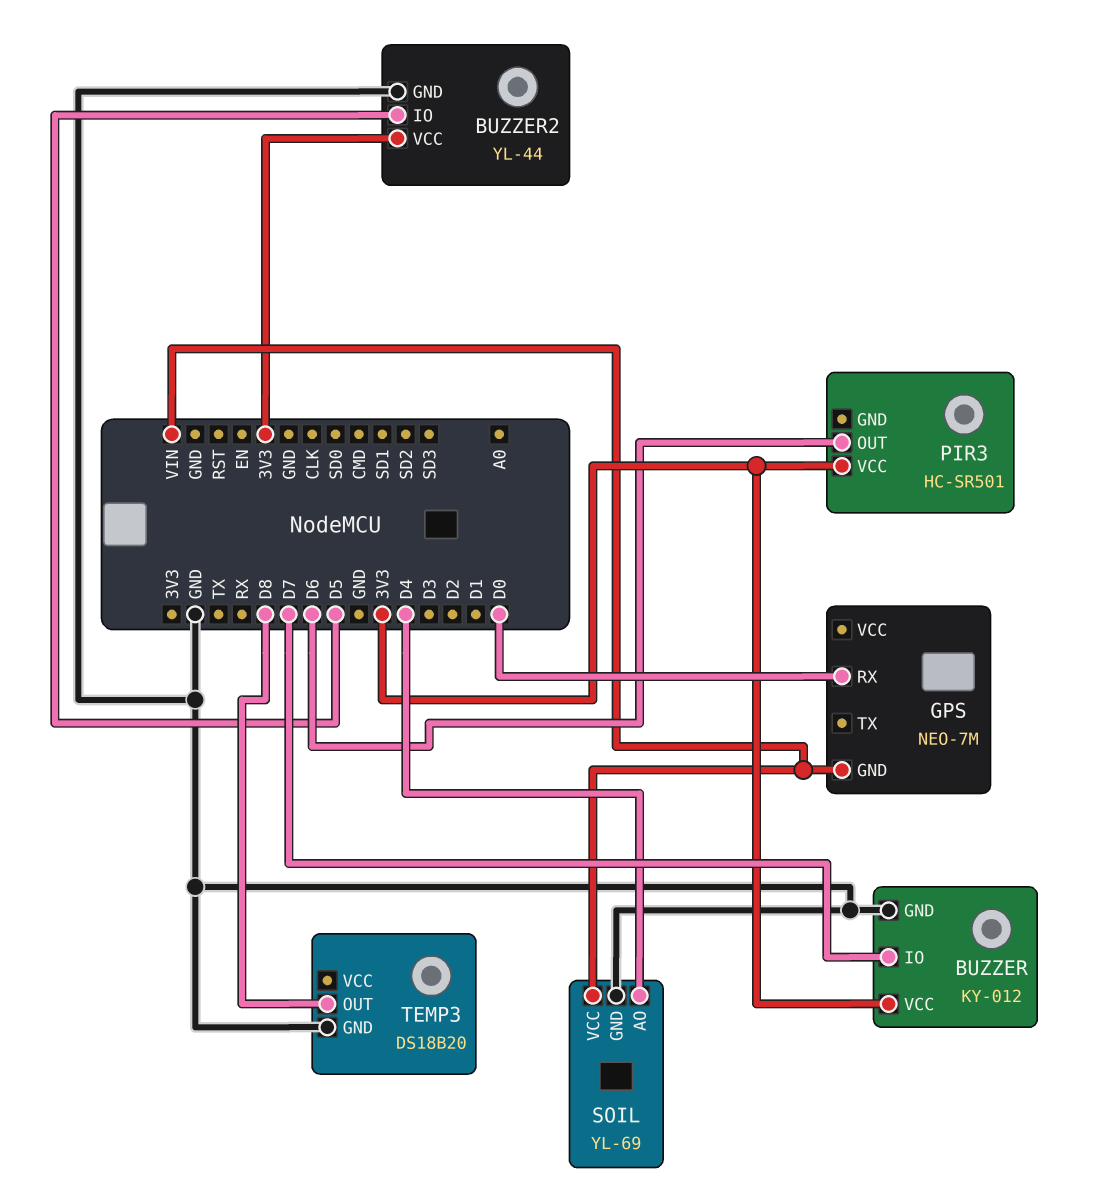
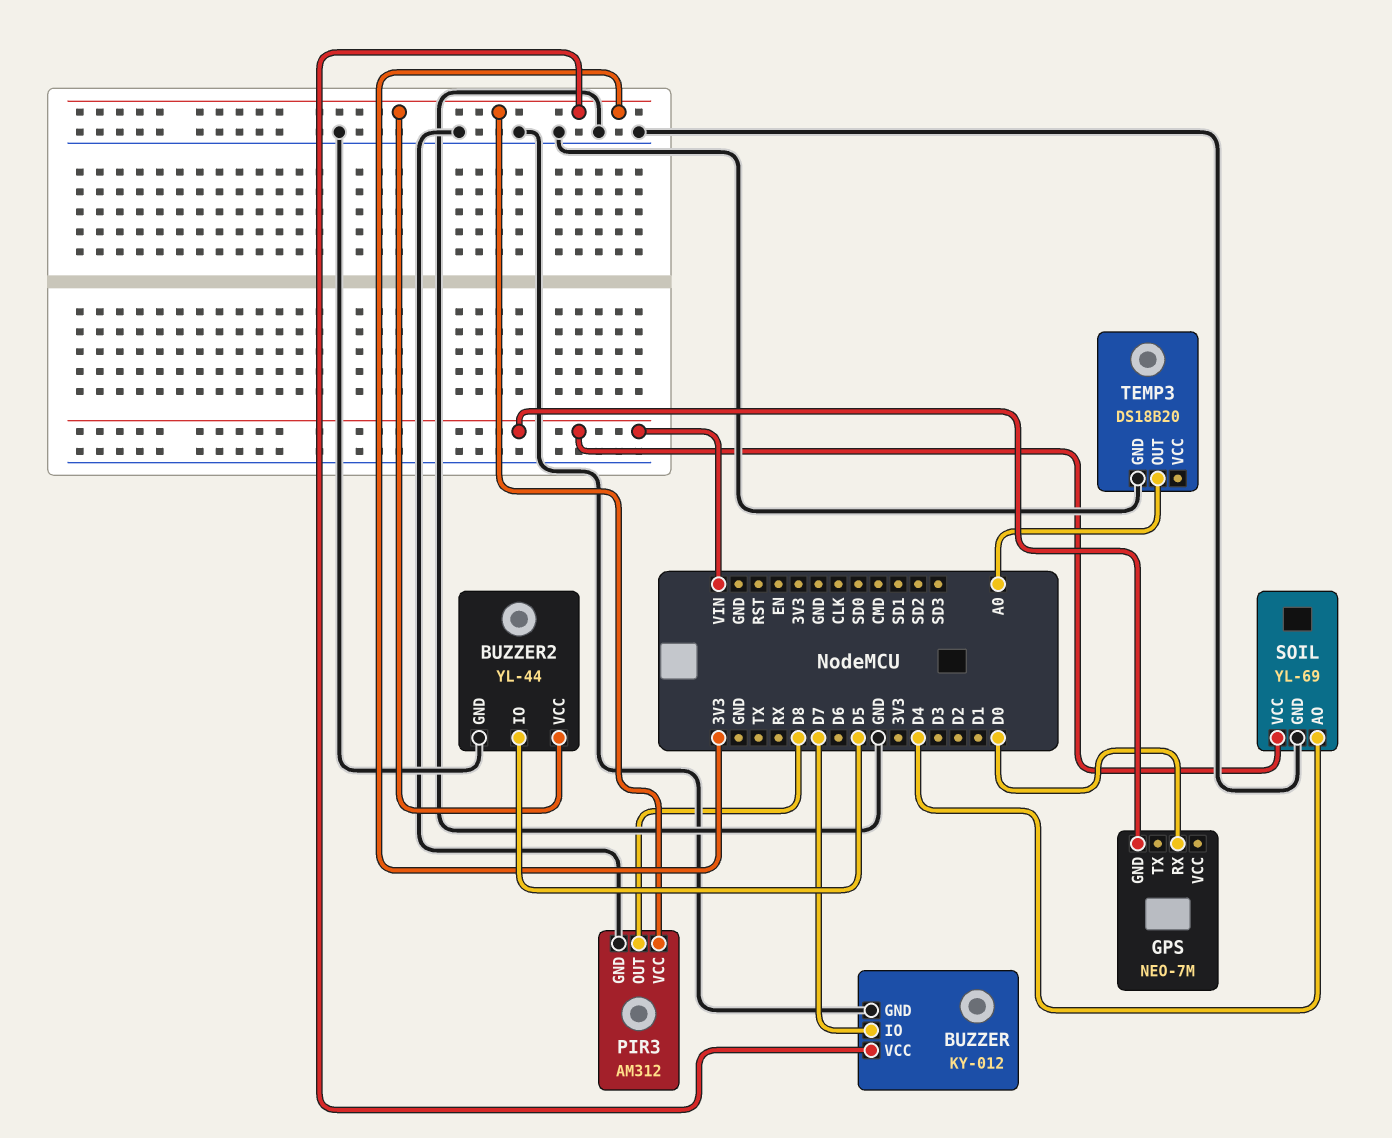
PIR3: HC-SR501 -> AM312
PIR3 pin GND: none -> GND
PIR3 pin OUT: D6 -> D8
TEMP3 pin OUT: D8 -> A0

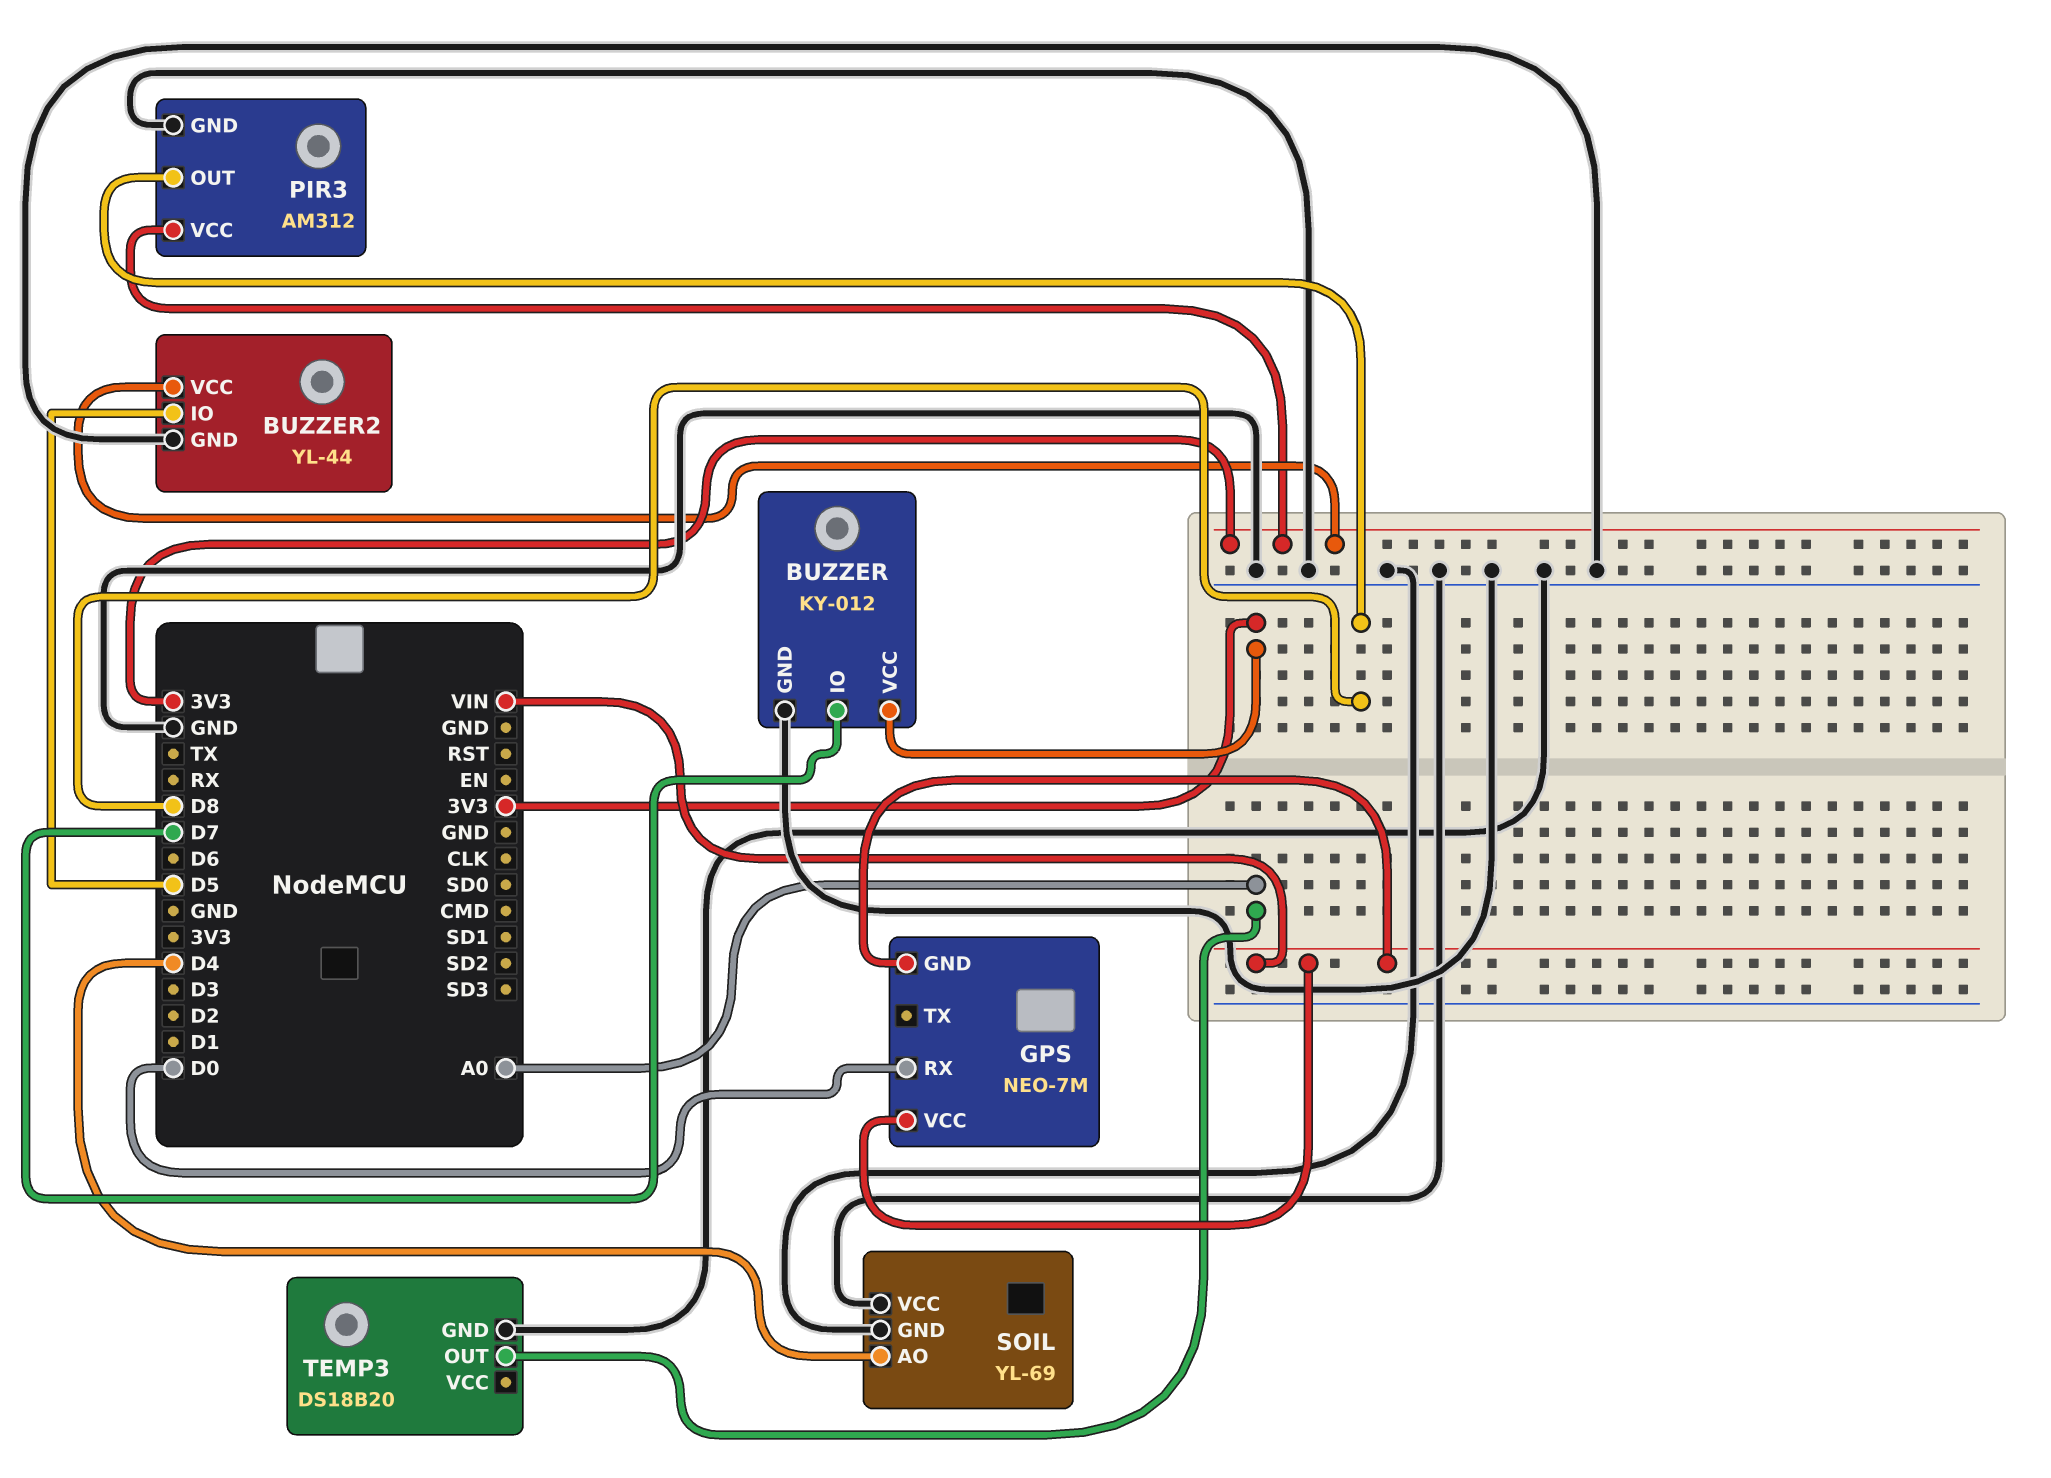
GPS pin VCC: none -> VIN
SOIL pin VCC: VIN -> GND

